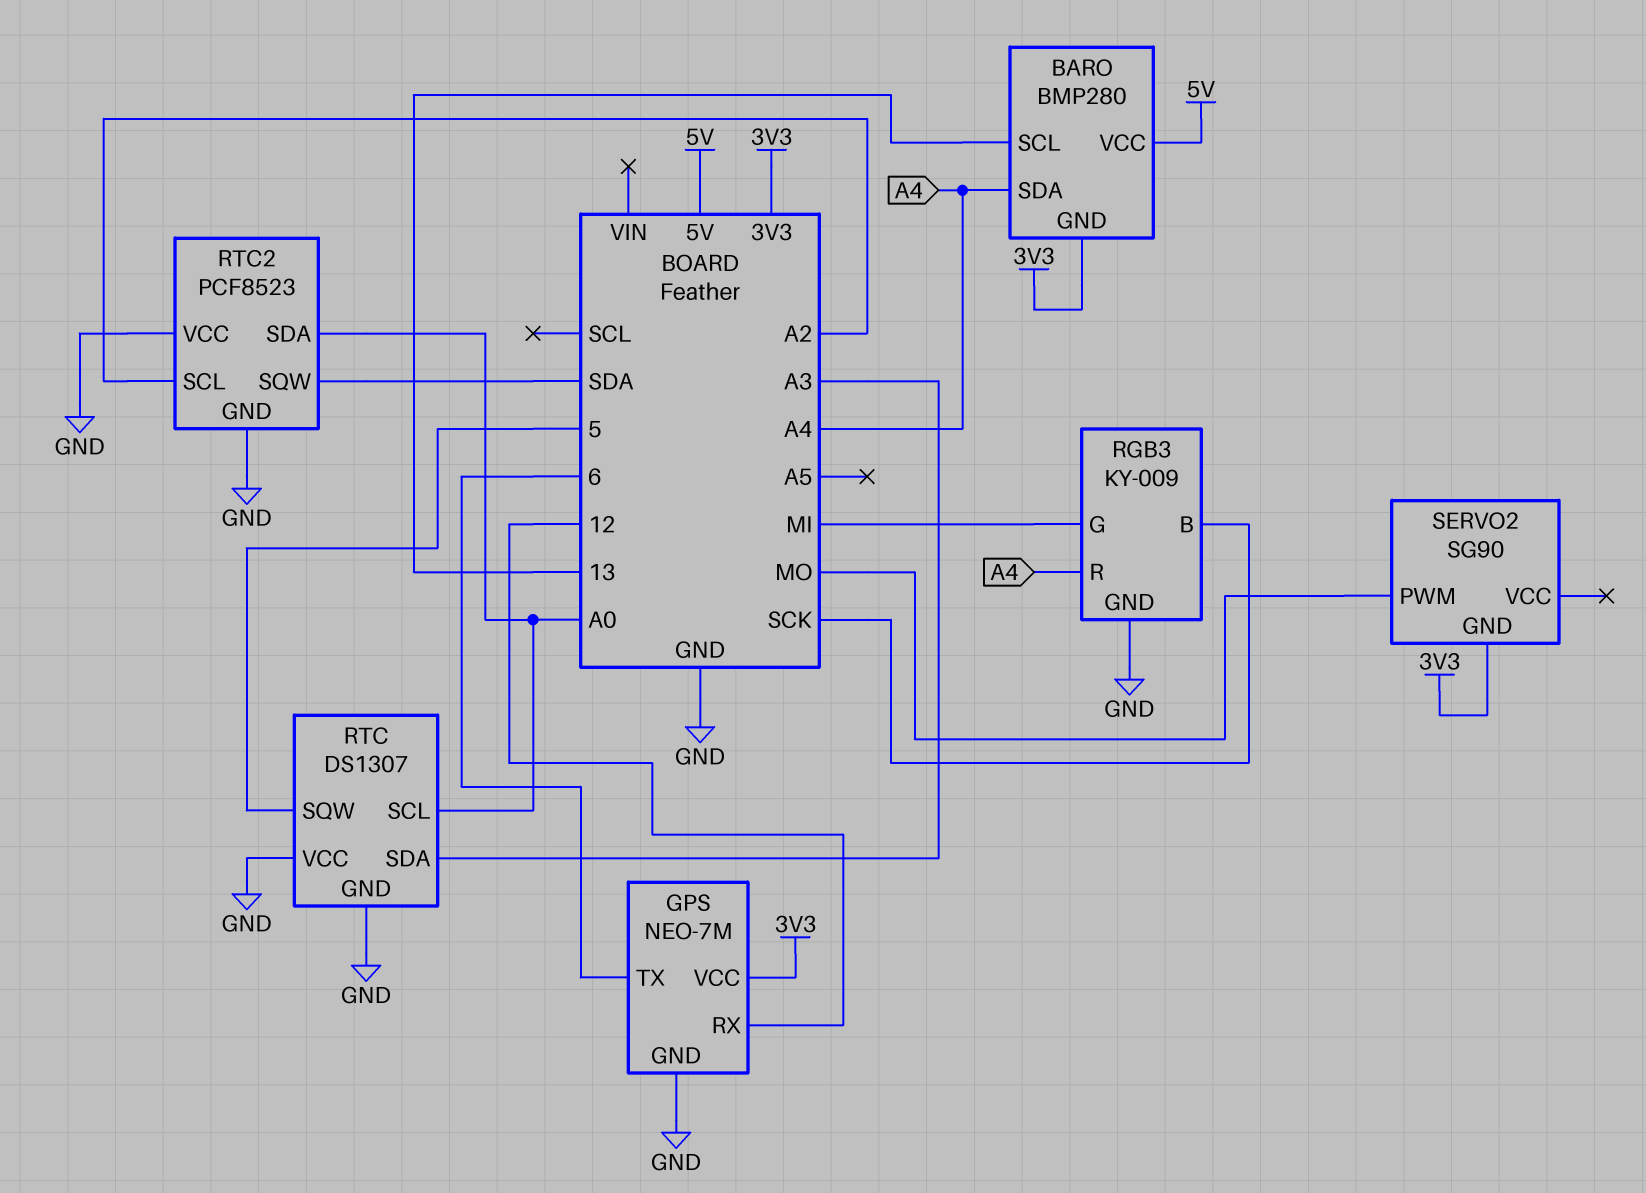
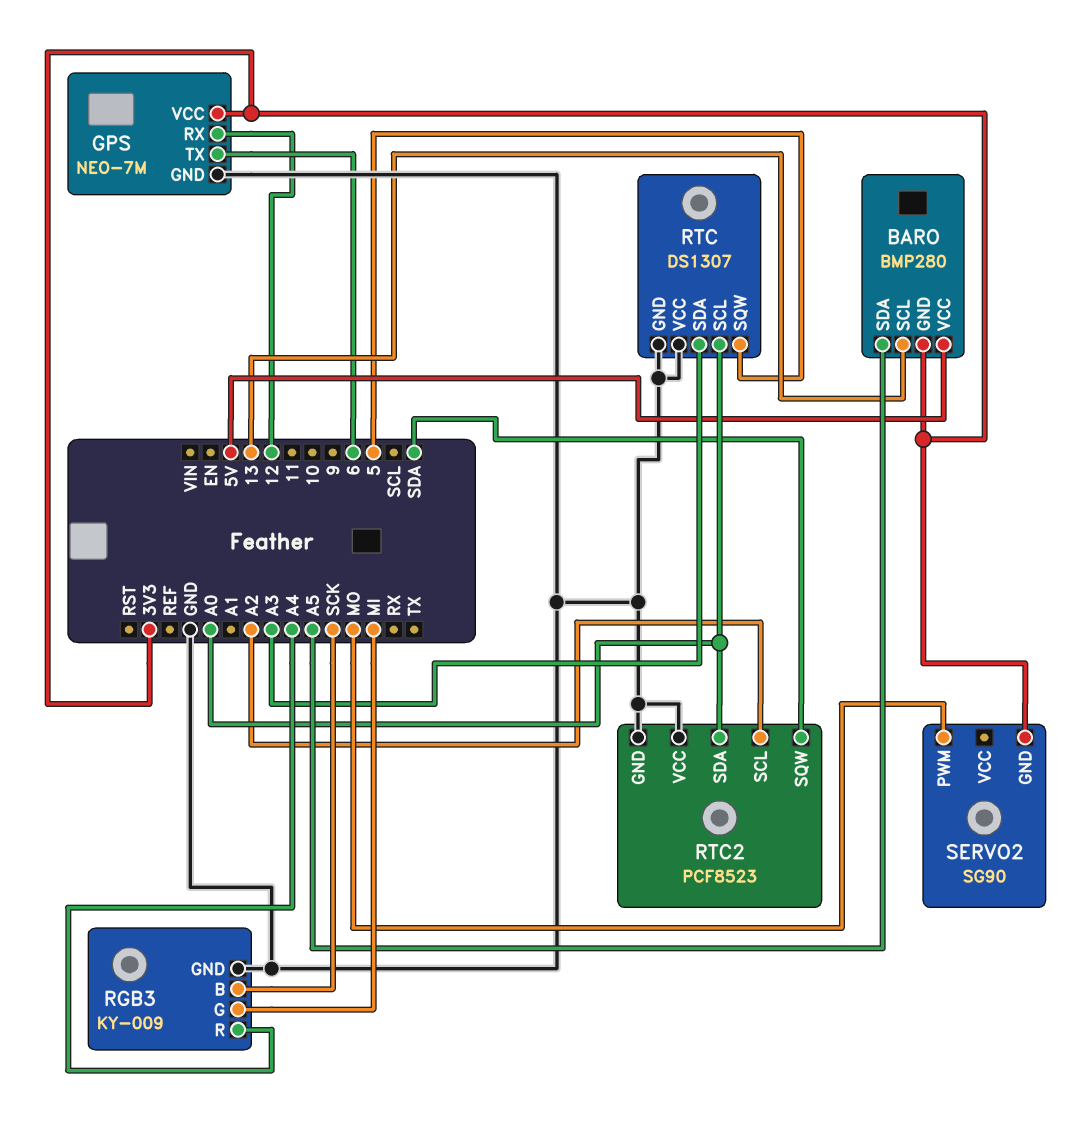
BARO pin SDA: A4 -> A5

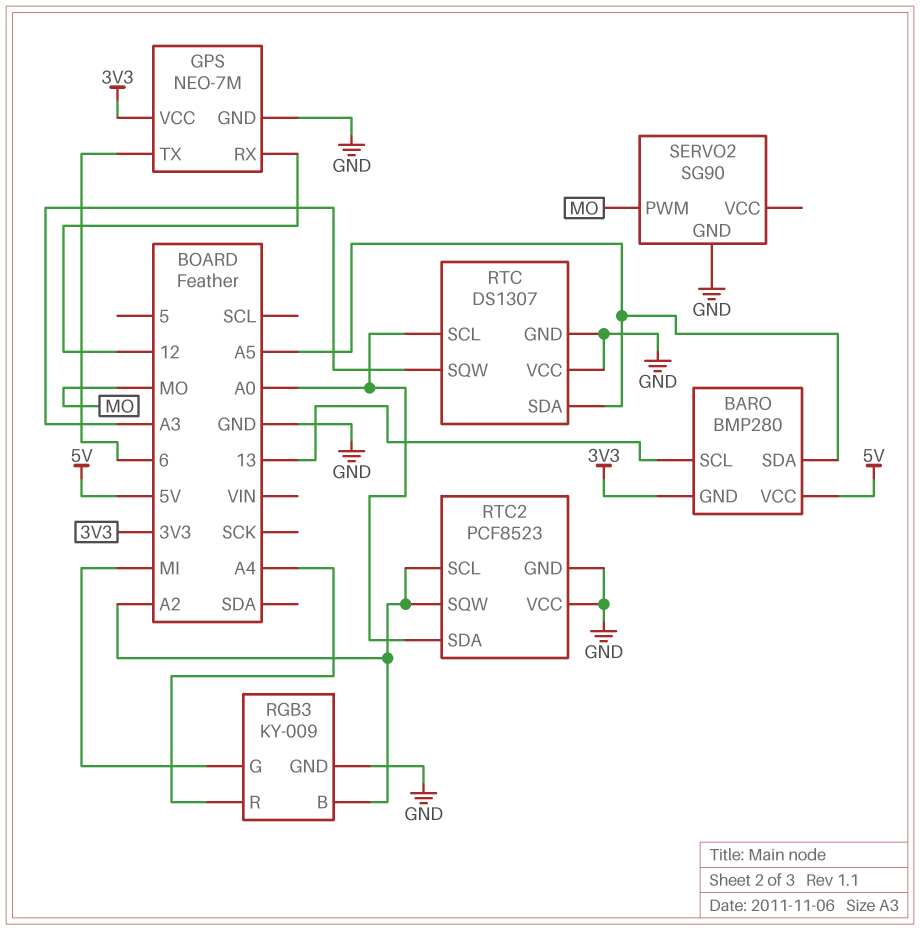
RGB3 pin B: SCK -> A2
RTC pin SDA: A3 -> A5
RTC pin SQW: 5 -> A3
RTC2 pin SQW: SDA -> A2
SERVO2 pin GND: 3V3 -> GND

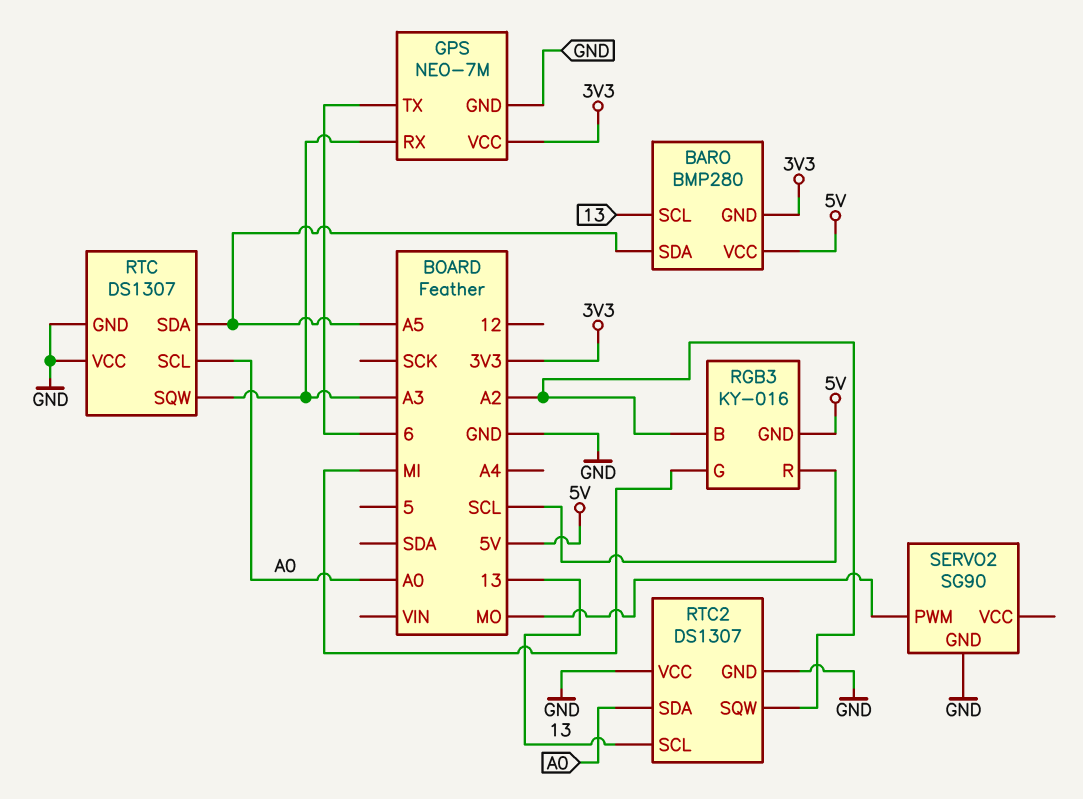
GPS pin RX: 12 -> A3
RGB3: KY-009 -> KY-016
RGB3 pin GND: GND -> 5V
RGB3 pin R: A4 -> SCL
RTC2: PCF8523 -> DS1307
RTC2 pin SCL: A2 -> 13

